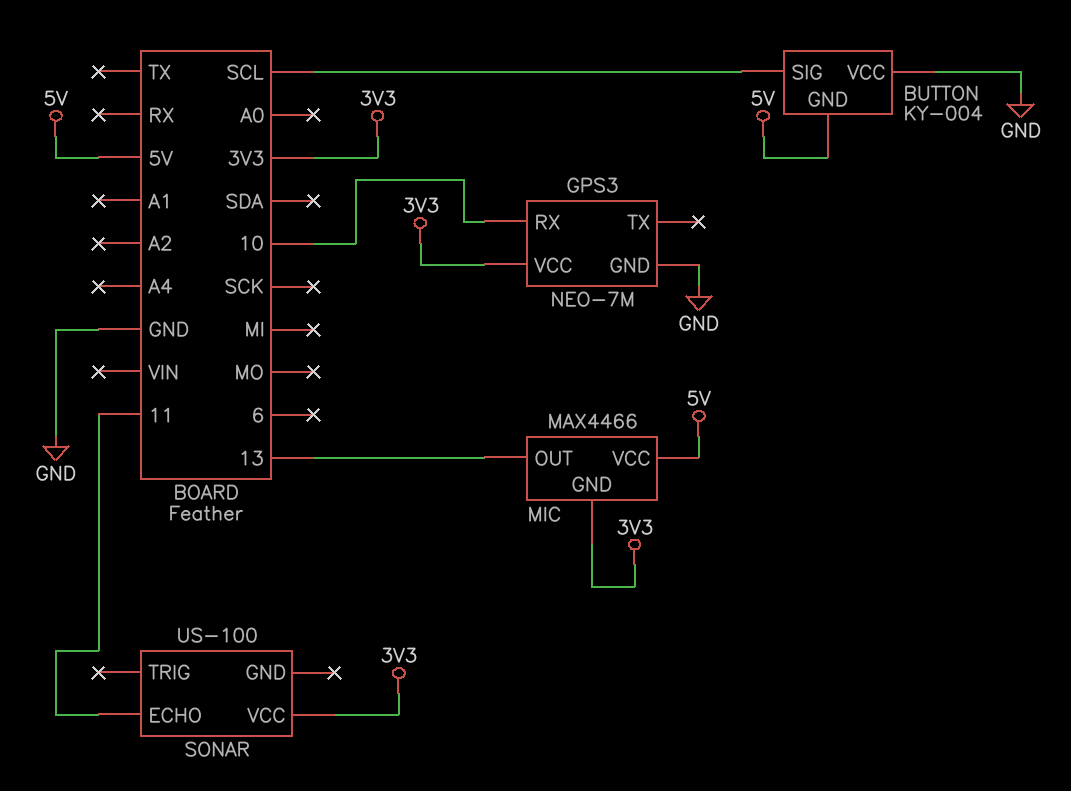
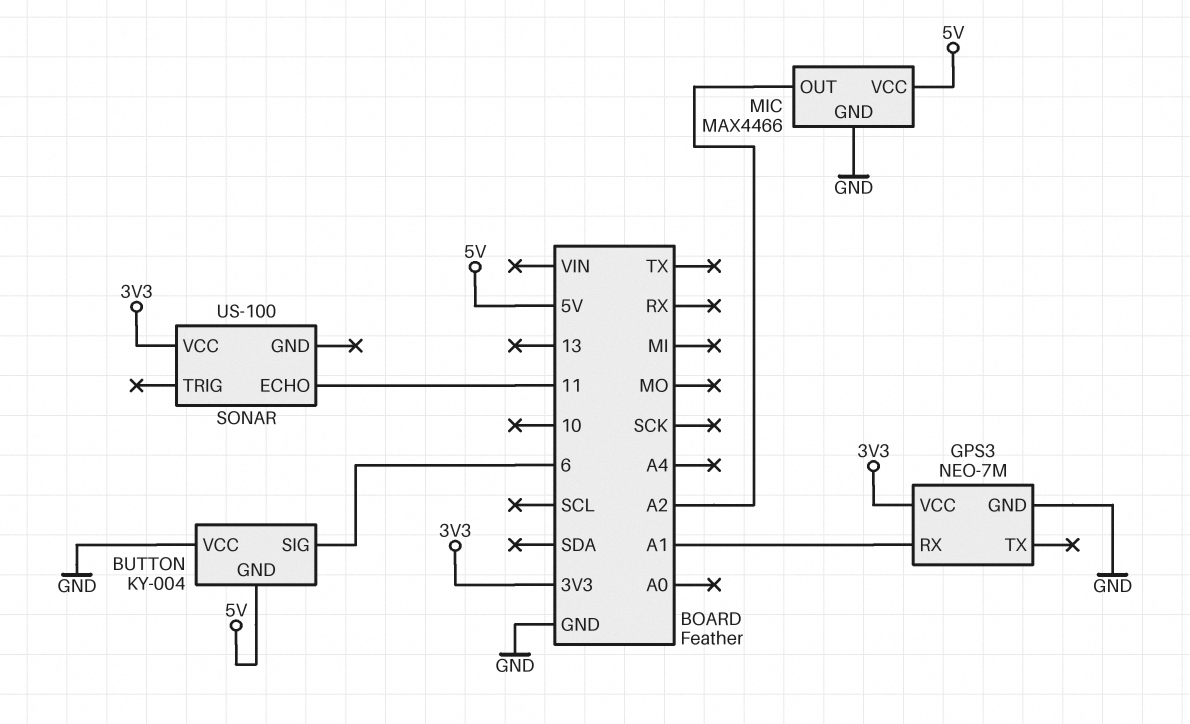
BUTTON pin SIG: SCL -> 6
GPS3 pin RX: 10 -> A1
MIC pin GND: 3V3 -> GND
MIC pin OUT: 13 -> A2

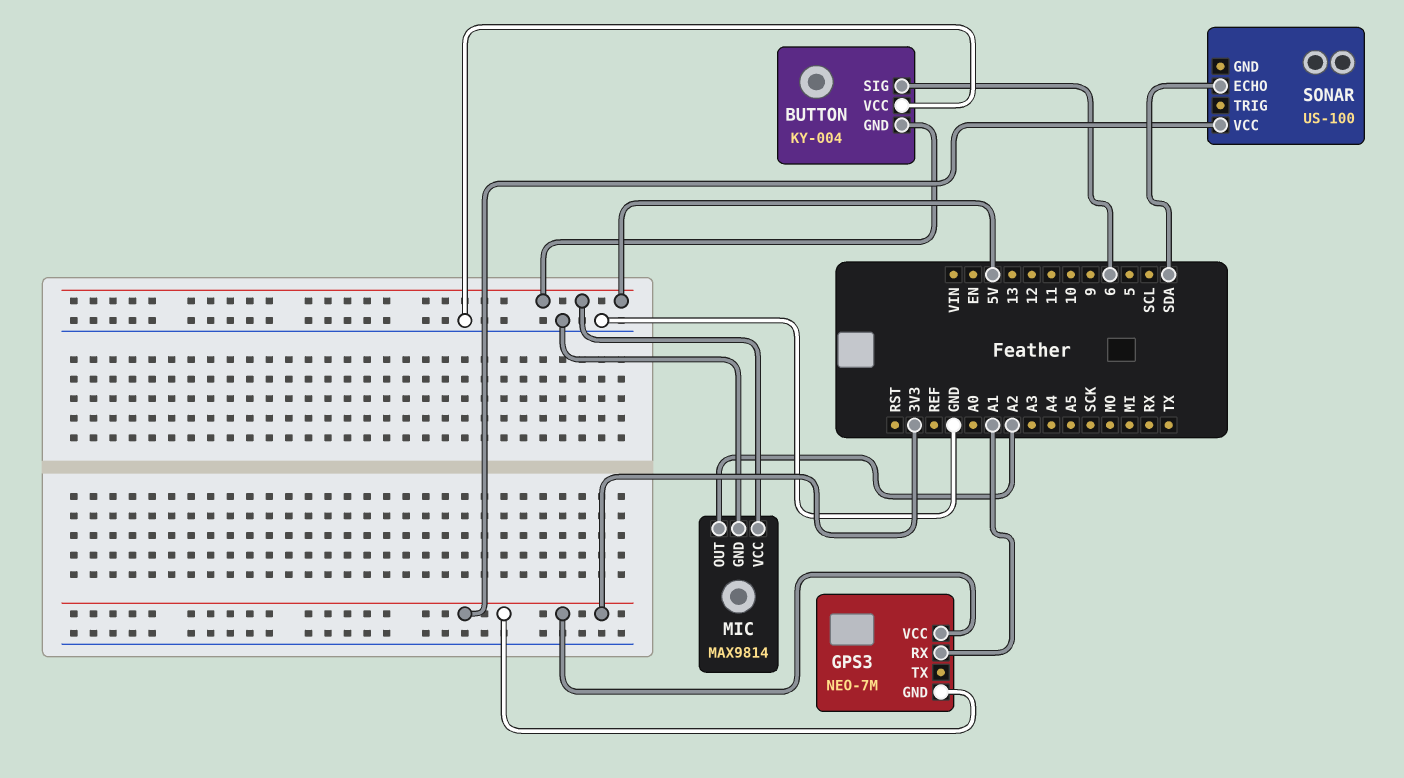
GPS3 pin GND: GND -> 3V3
MIC: MAX4466 -> MAX9814
SONAR pin ECHO: 11 -> SDA

